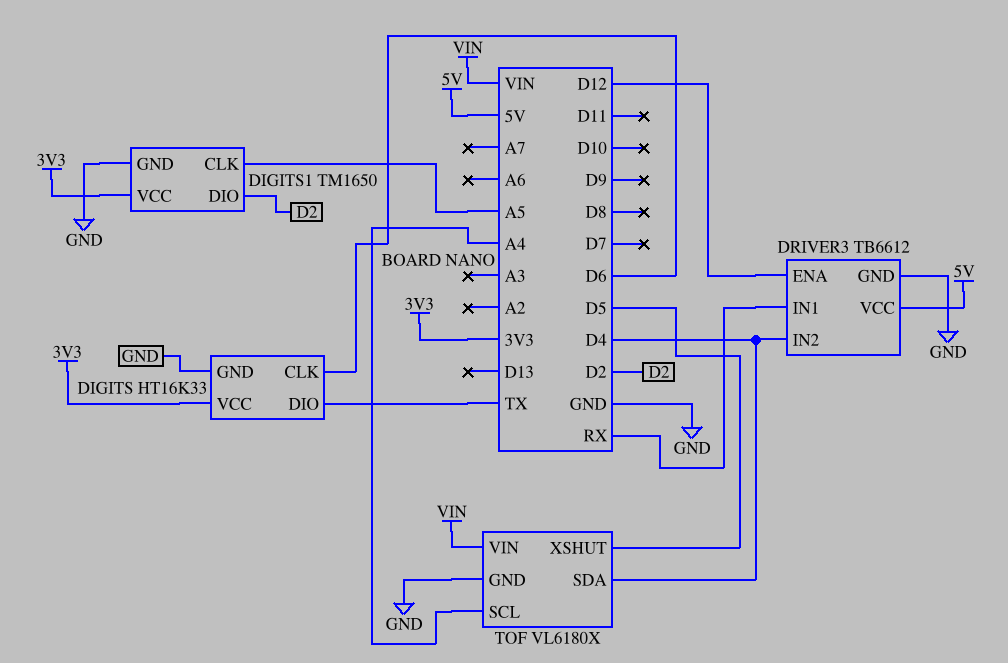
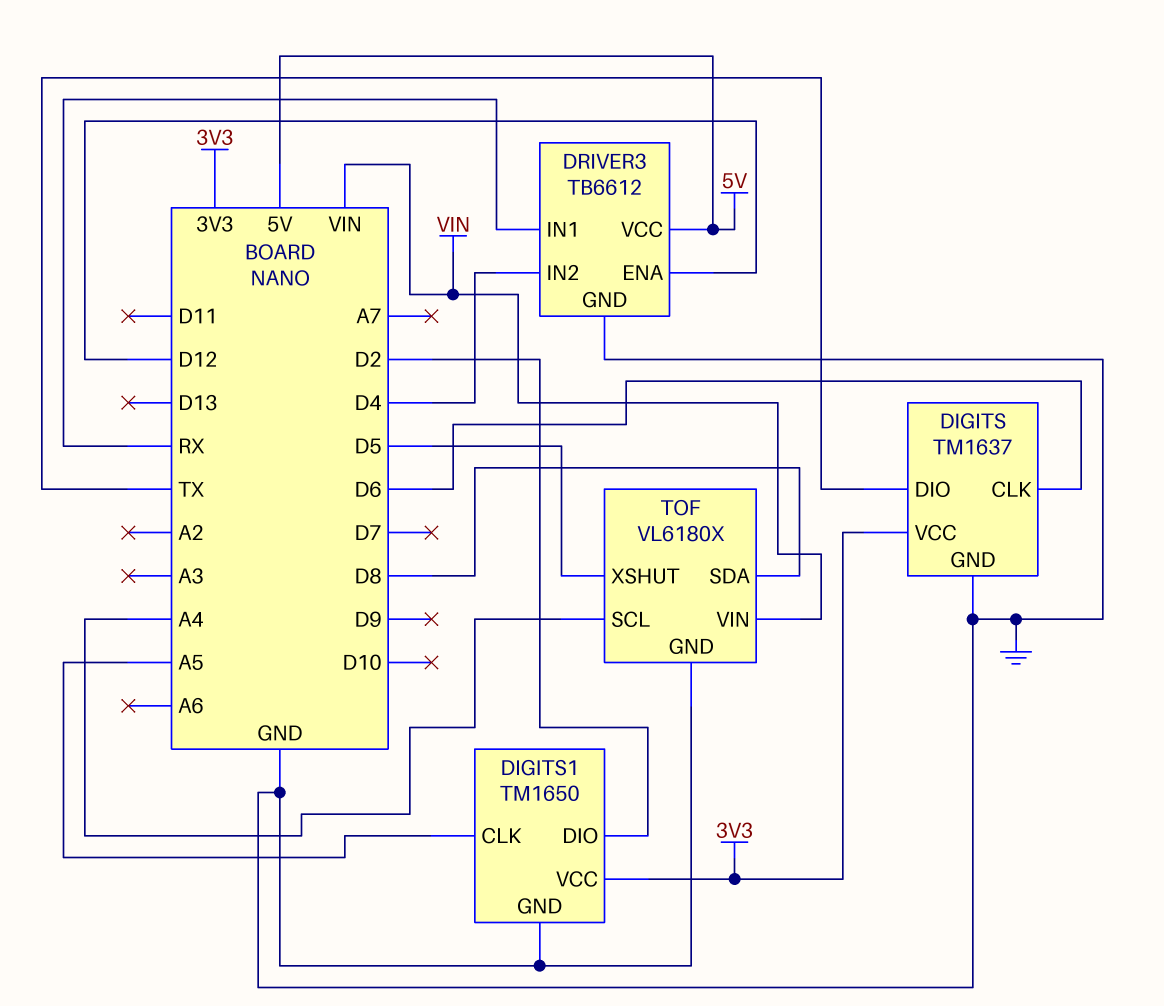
DIGITS: HT16K33 -> TM1637
TOF pin SDA: D4 -> D8

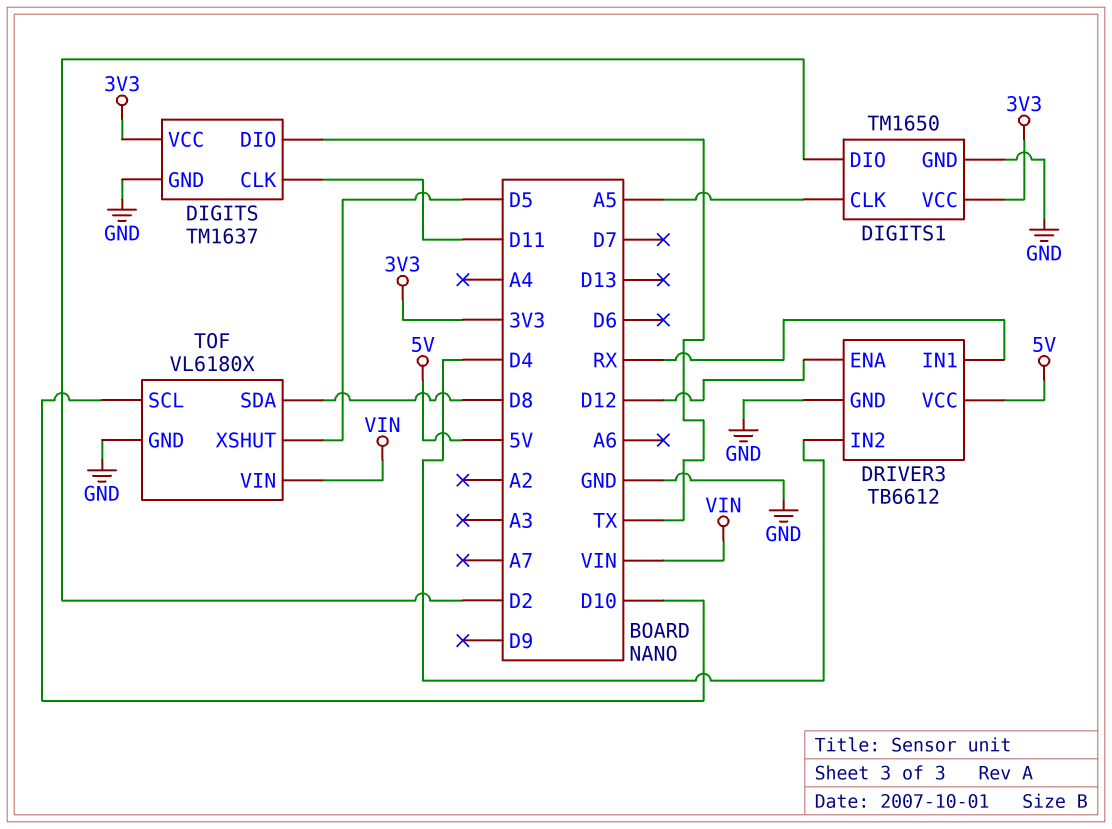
DIGITS pin CLK: D6 -> D11
TOF pin SCL: A4 -> D10

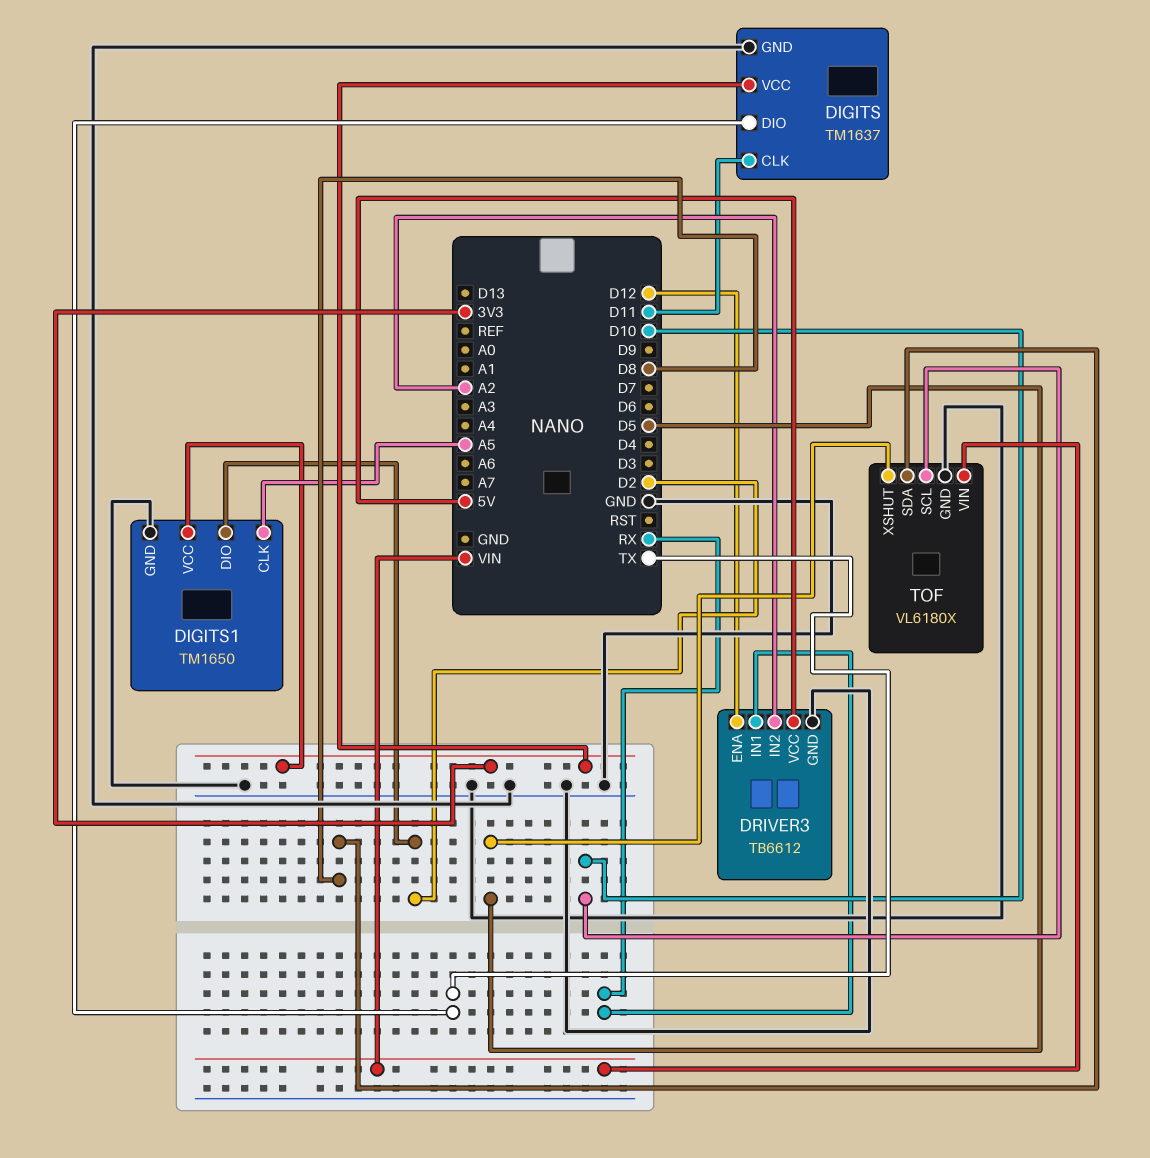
DRIVER3 pin IN2: D4 -> A2

